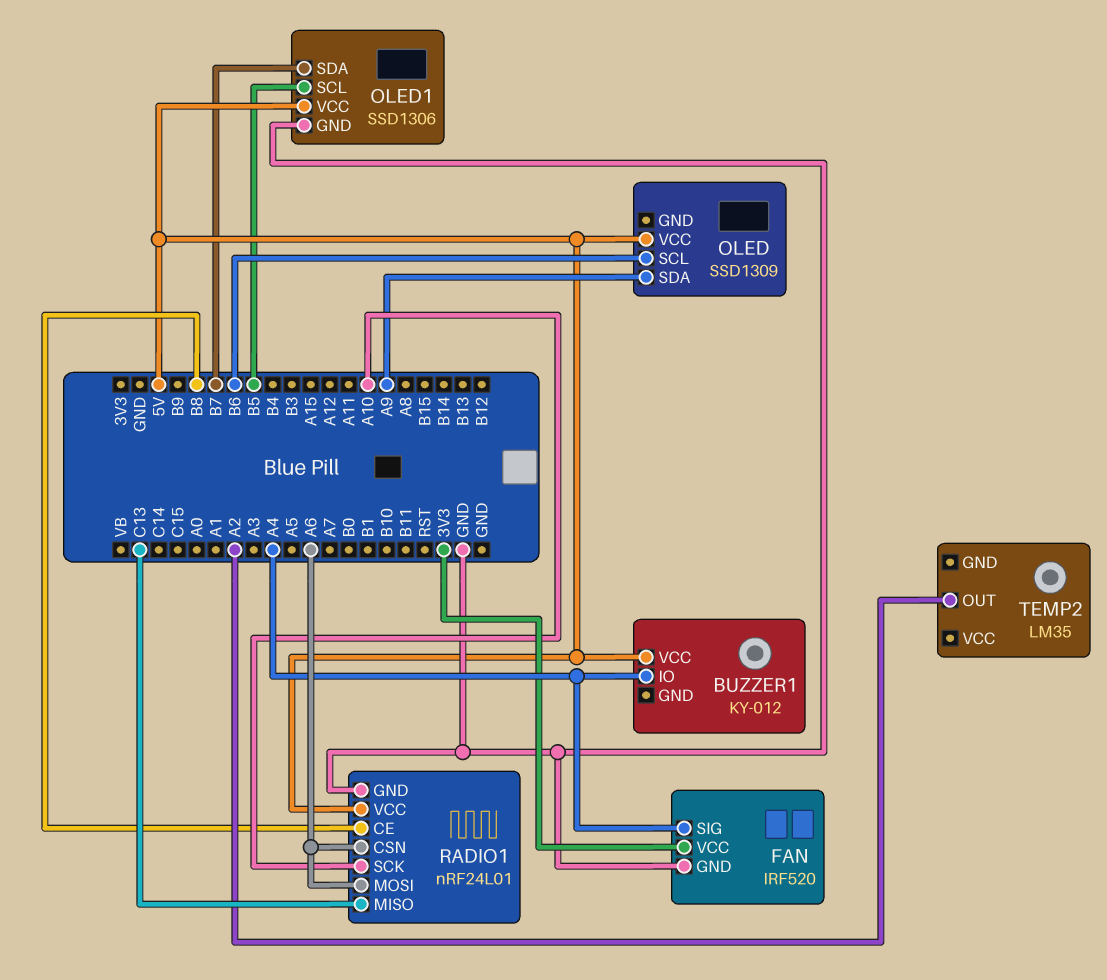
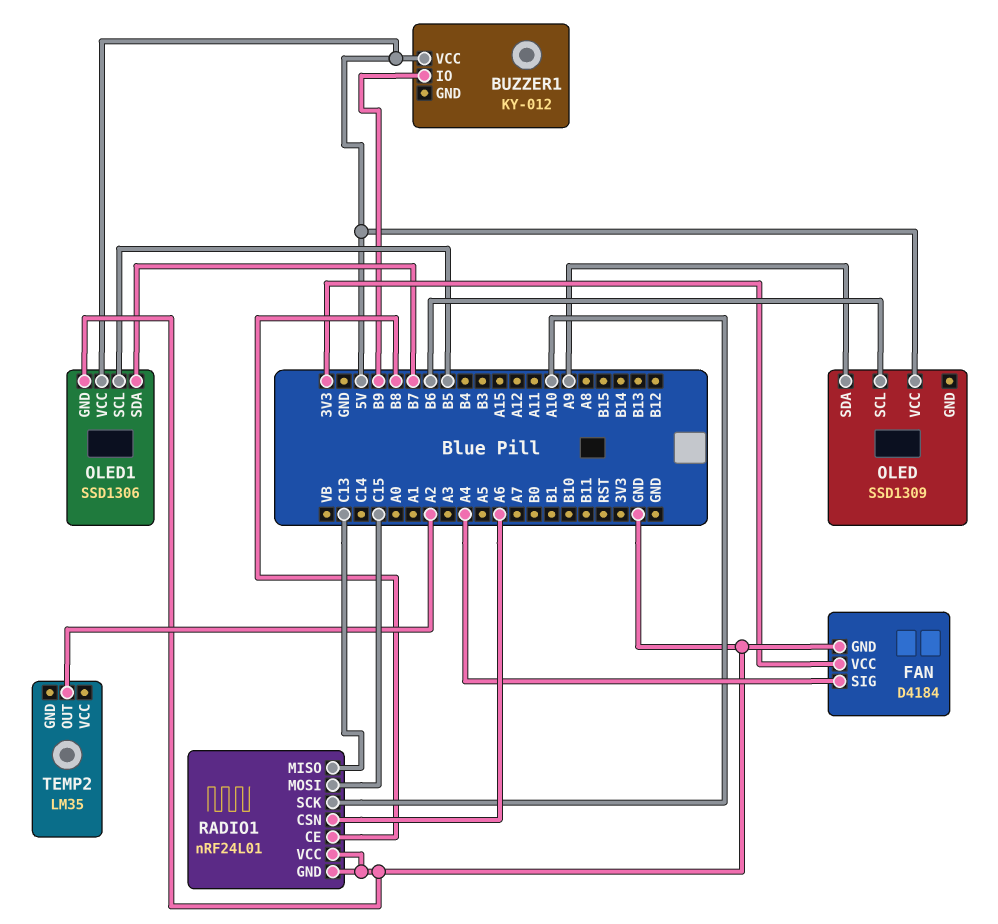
BUZZER1 pin IO: A4 -> B9
FAN: IRF520 -> D4184
RADIO1 pin MOSI: A6 -> C15
RADIO1 pin VCC: 5V -> GND

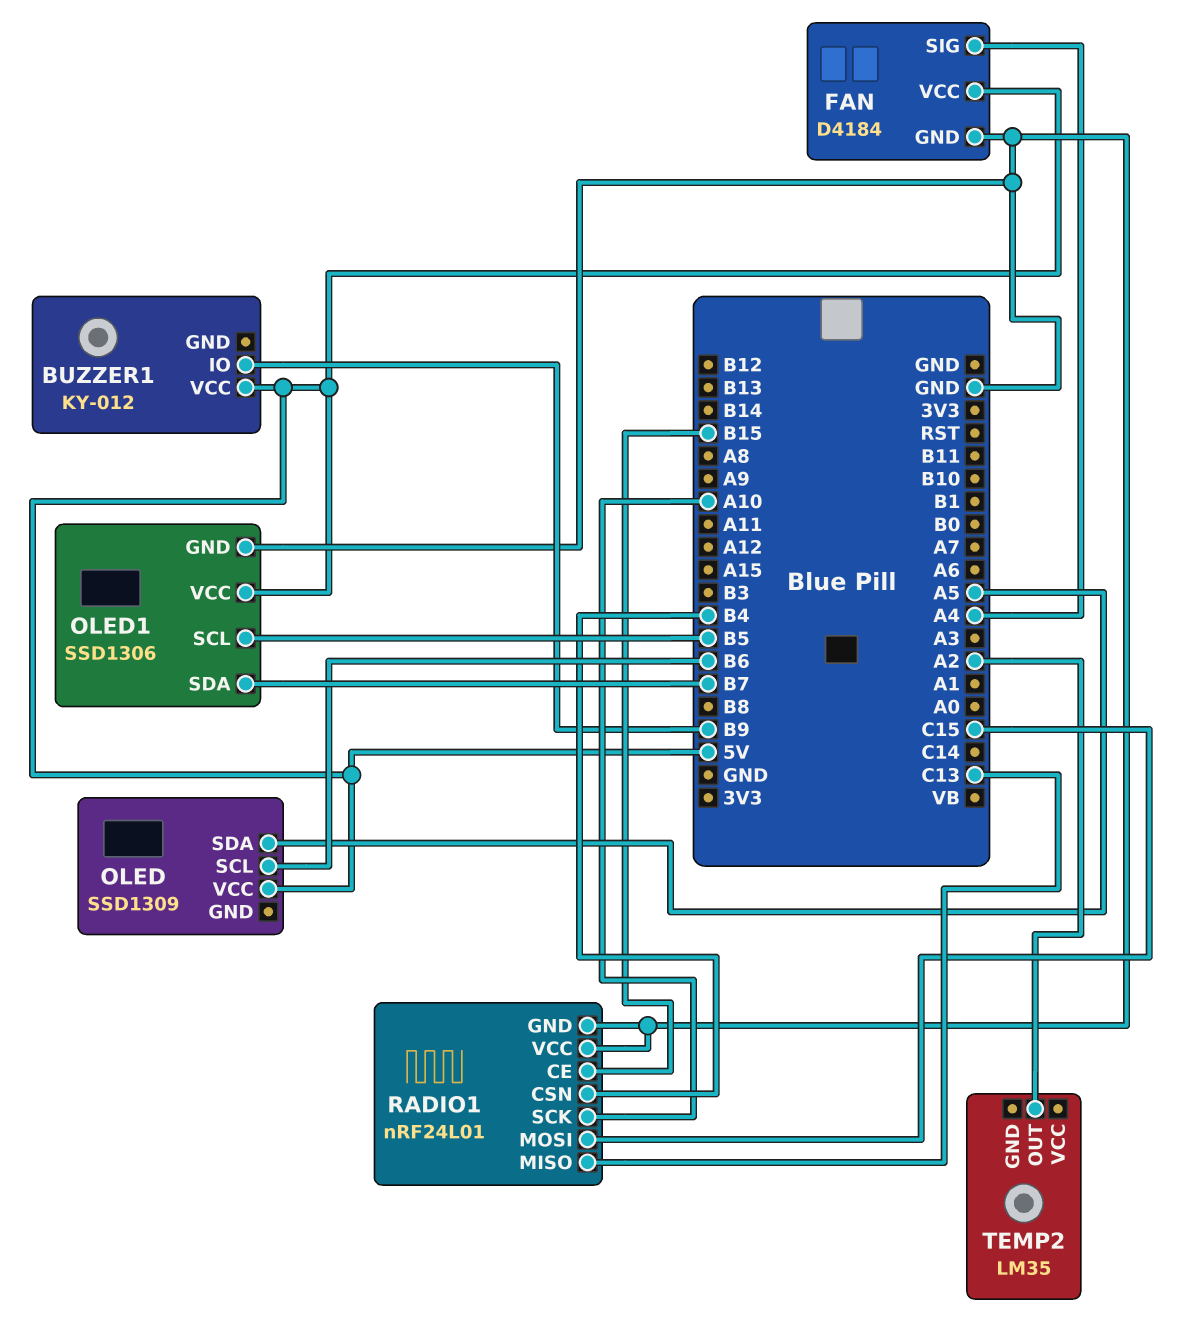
FAN pin VCC: 3V3 -> 5V
OLED pin SDA: A9 -> A5
RADIO1 pin CE: B8 -> B15
RADIO1 pin CSN: A6 -> B4

